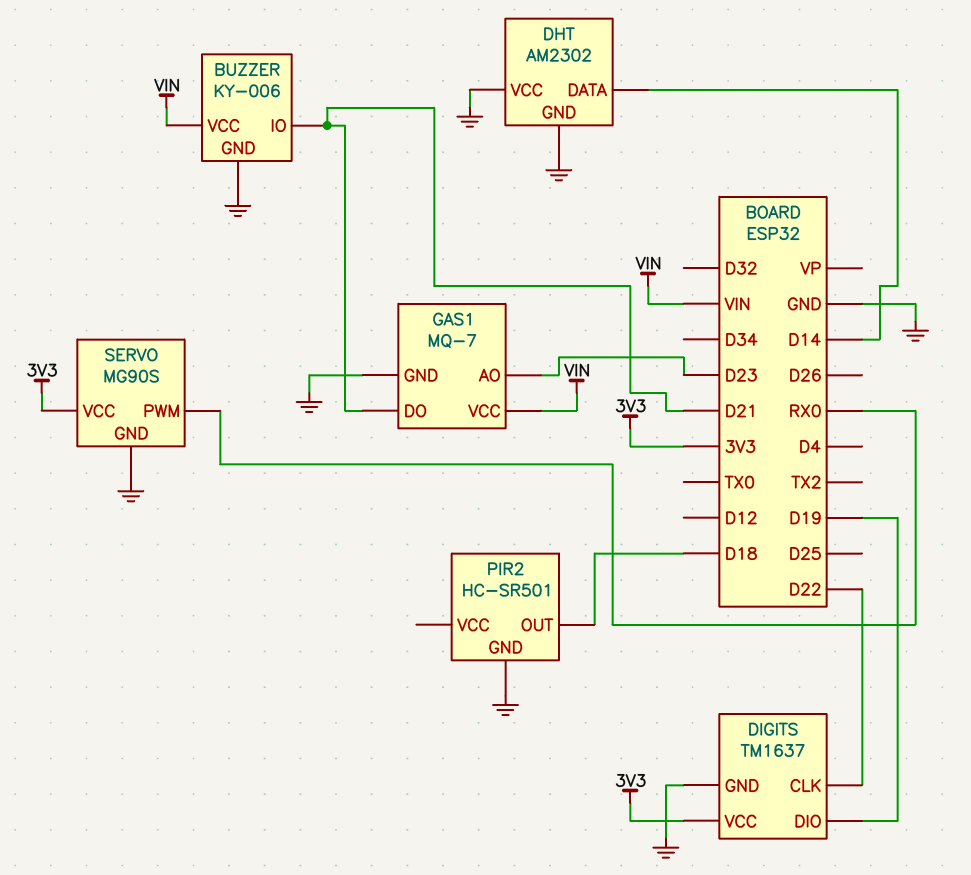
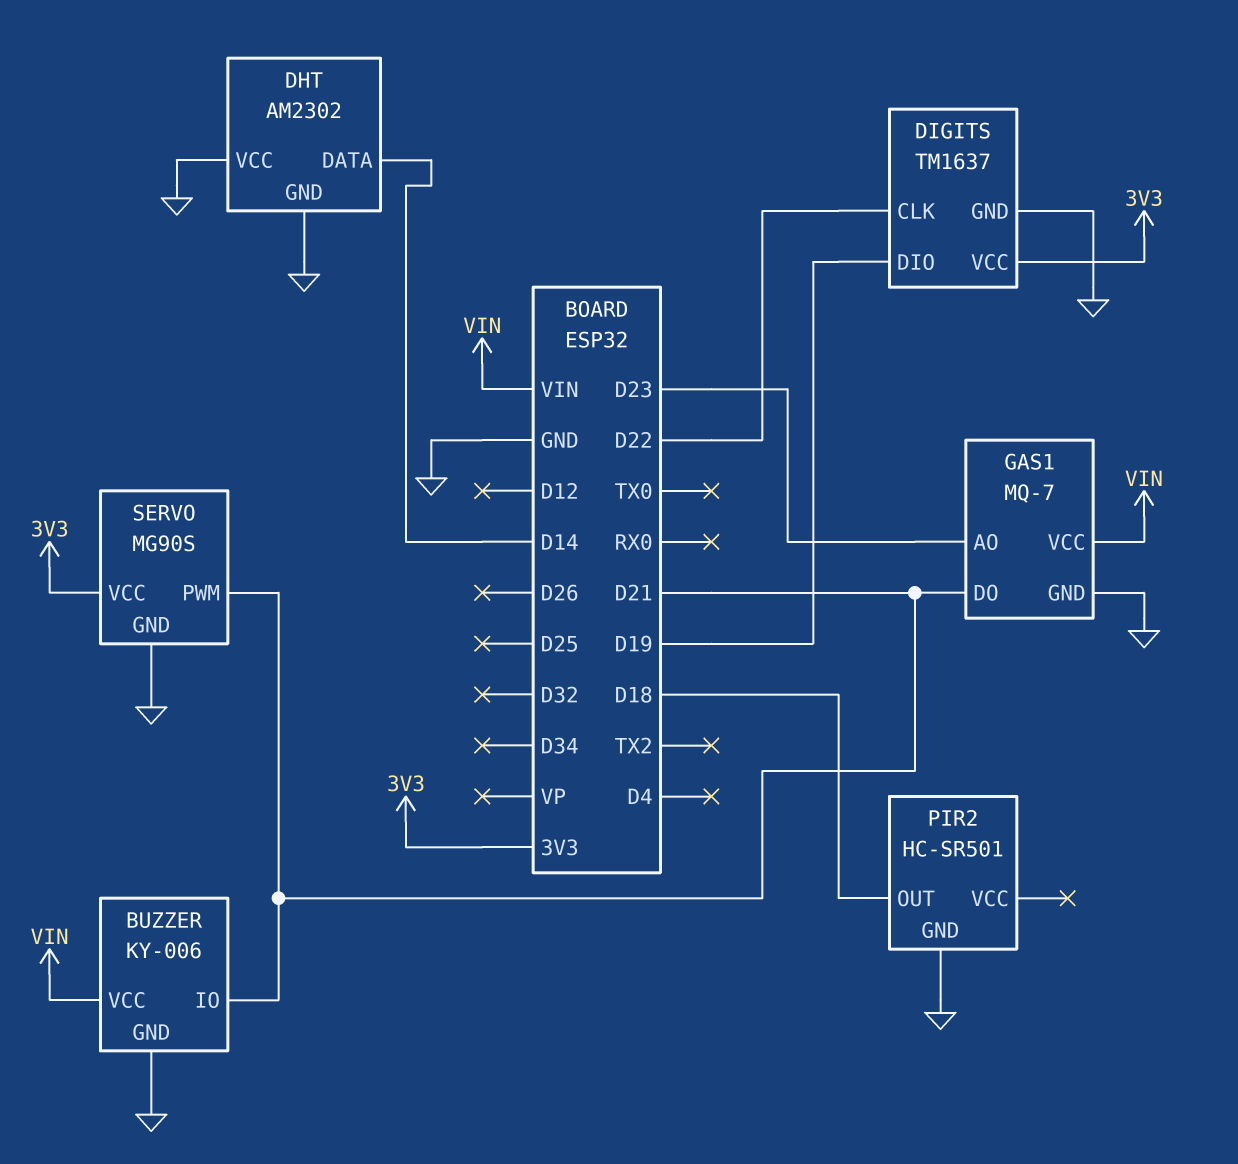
SERVO pin PWM: RX0 -> D21

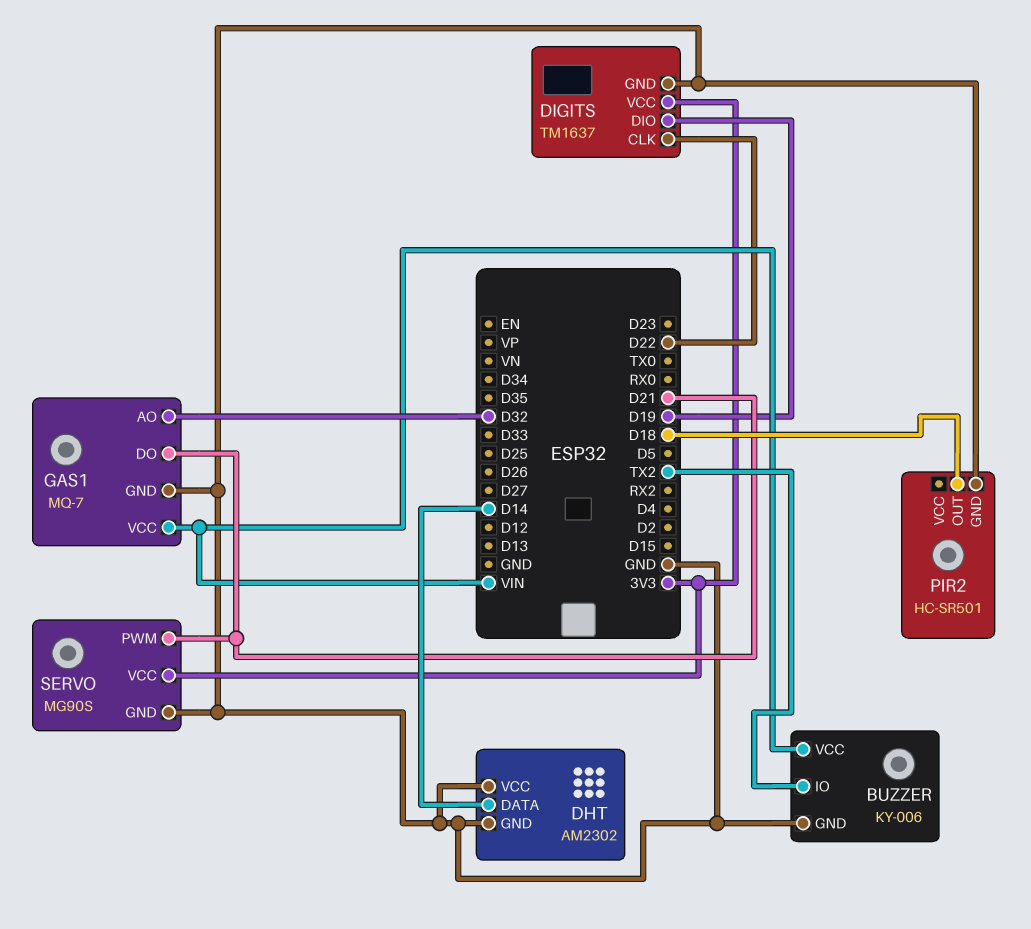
BUZZER pin IO: D21 -> TX2
GAS1 pin AO: D23 -> D32

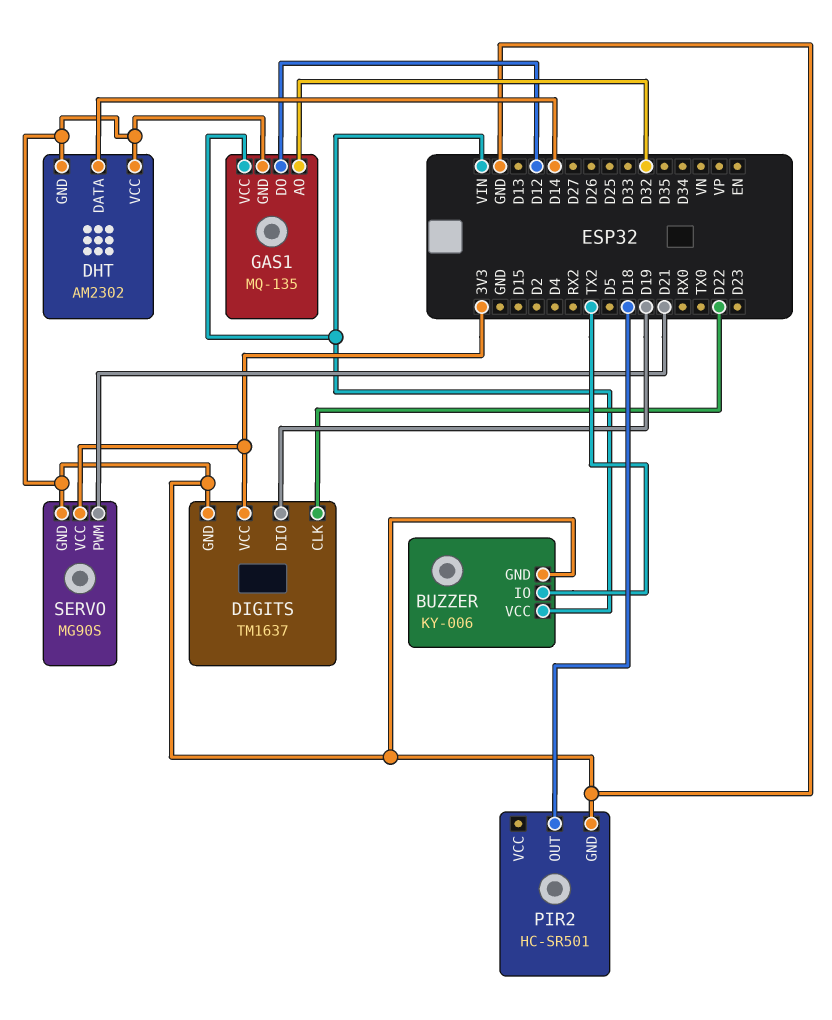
GAS1: MQ-7 -> MQ-135
GAS1 pin DO: D21 -> D12

